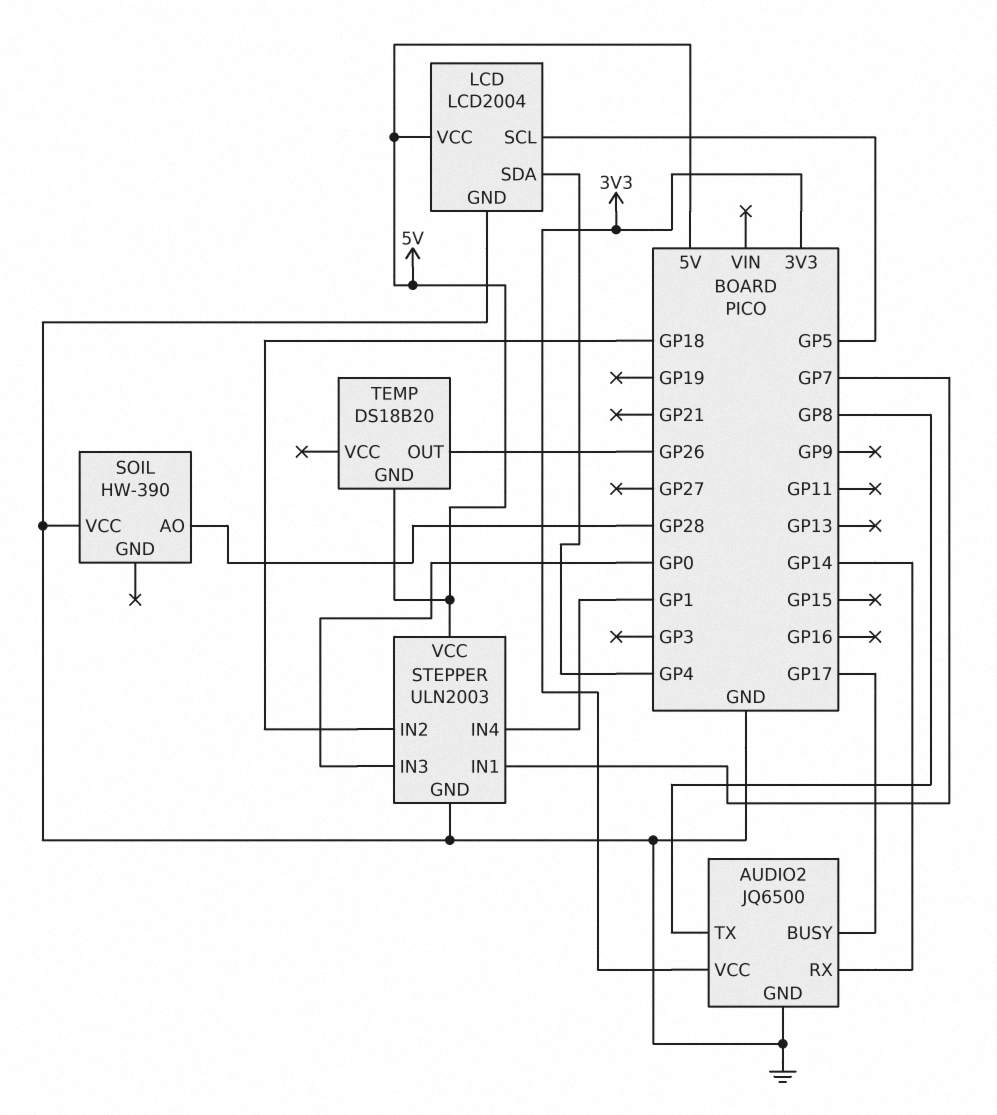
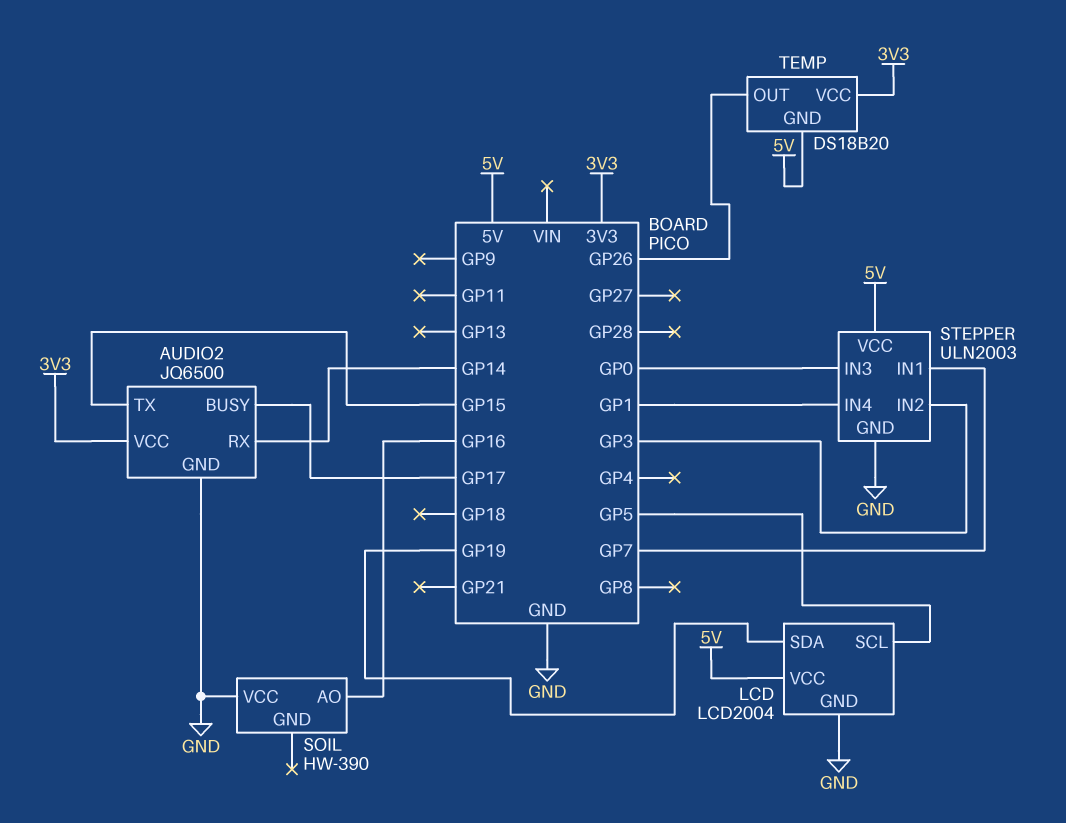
AUDIO2 pin TX: GP8 -> GP15
LCD pin SDA: GP4 -> GP19
SOIL pin AO: GP28 -> GP16
STEPPER pin IN2: GP18 -> GP3
TEMP pin VCC: none -> 3V3

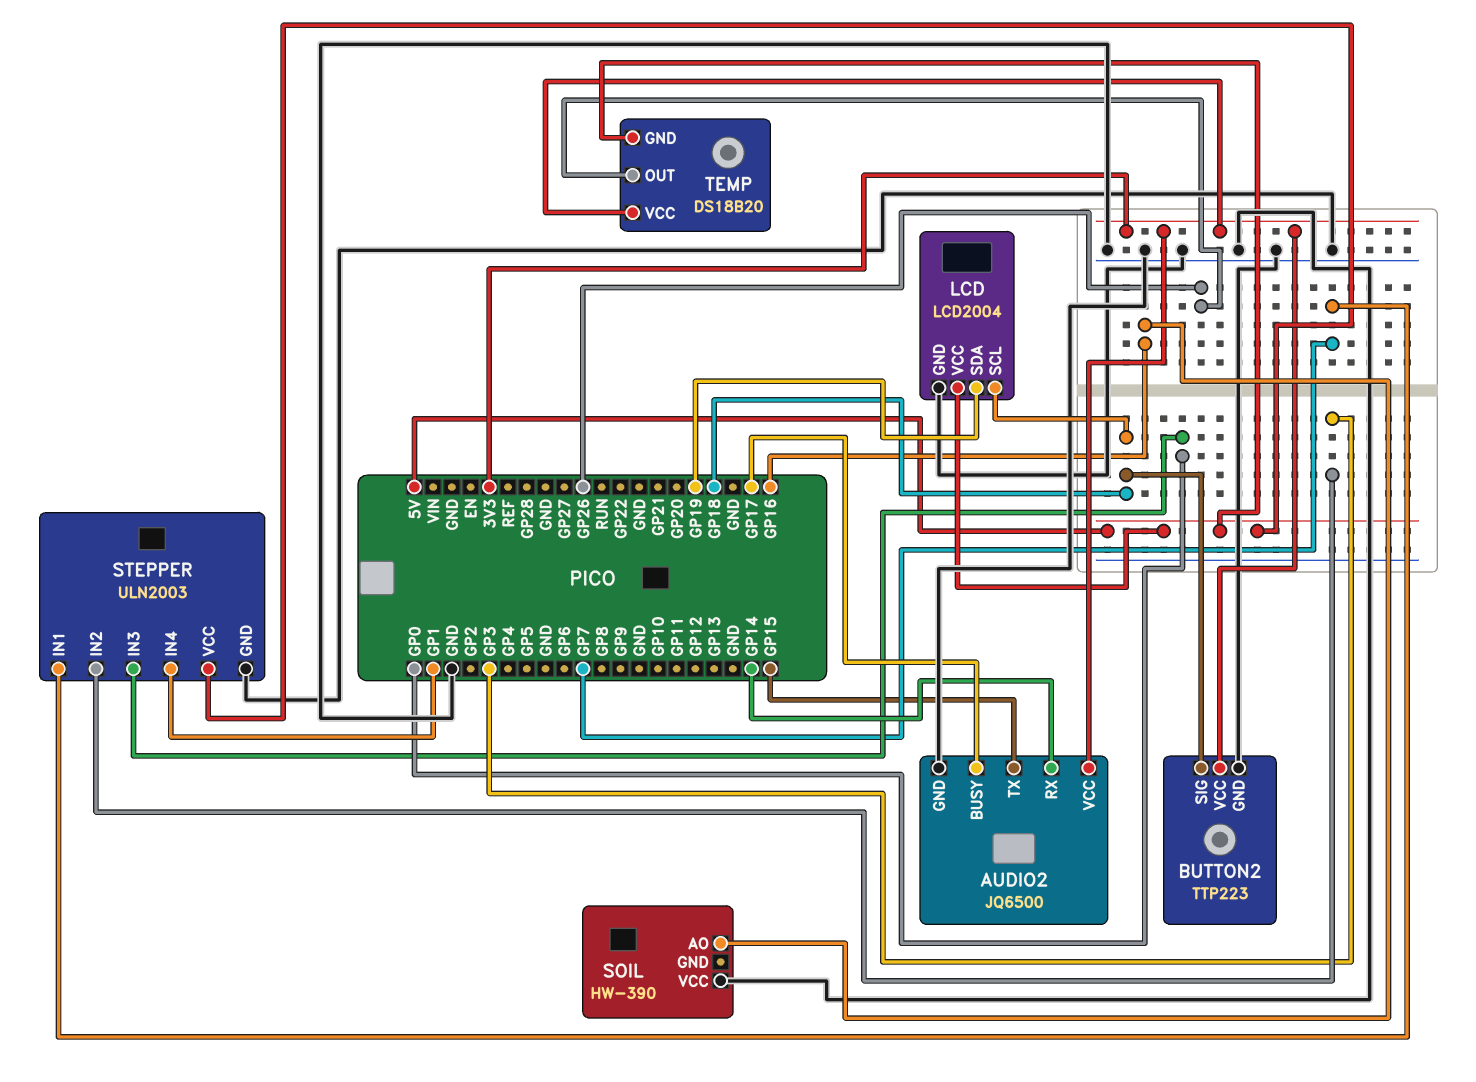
BUTTON2: none -> TTP223
BUTTON2 pin GND: none -> GND
BUTTON2 pin SIG: none -> GP18
BUTTON2 pin VCC: none -> 3V3
LCD pin SCL: GP5 -> GP18

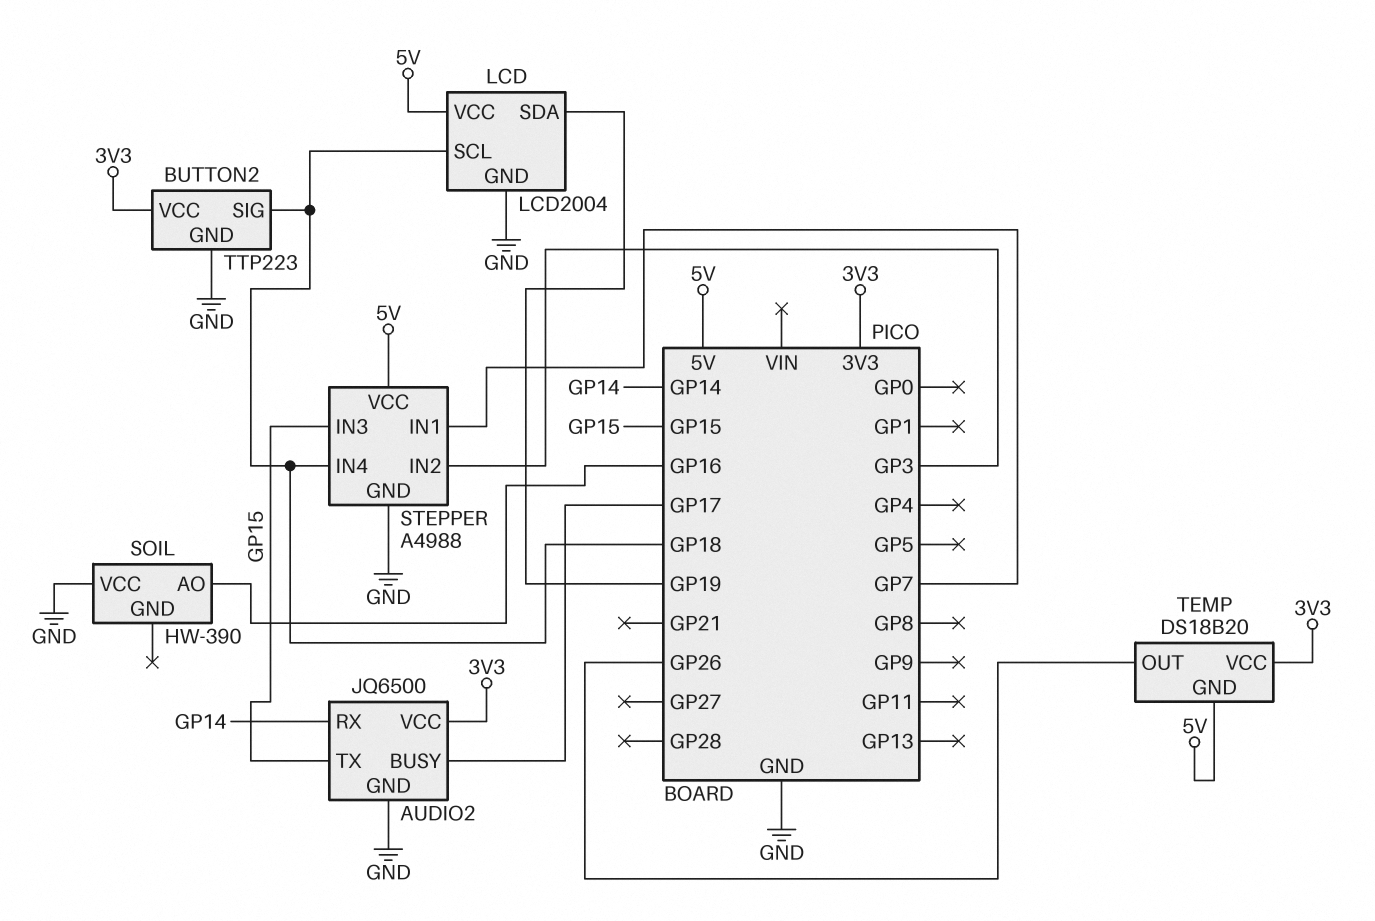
STEPPER: ULN2003 -> A4988
STEPPER pin IN3: GP0 -> GP15
STEPPER pin IN4: GP1 -> GP18

